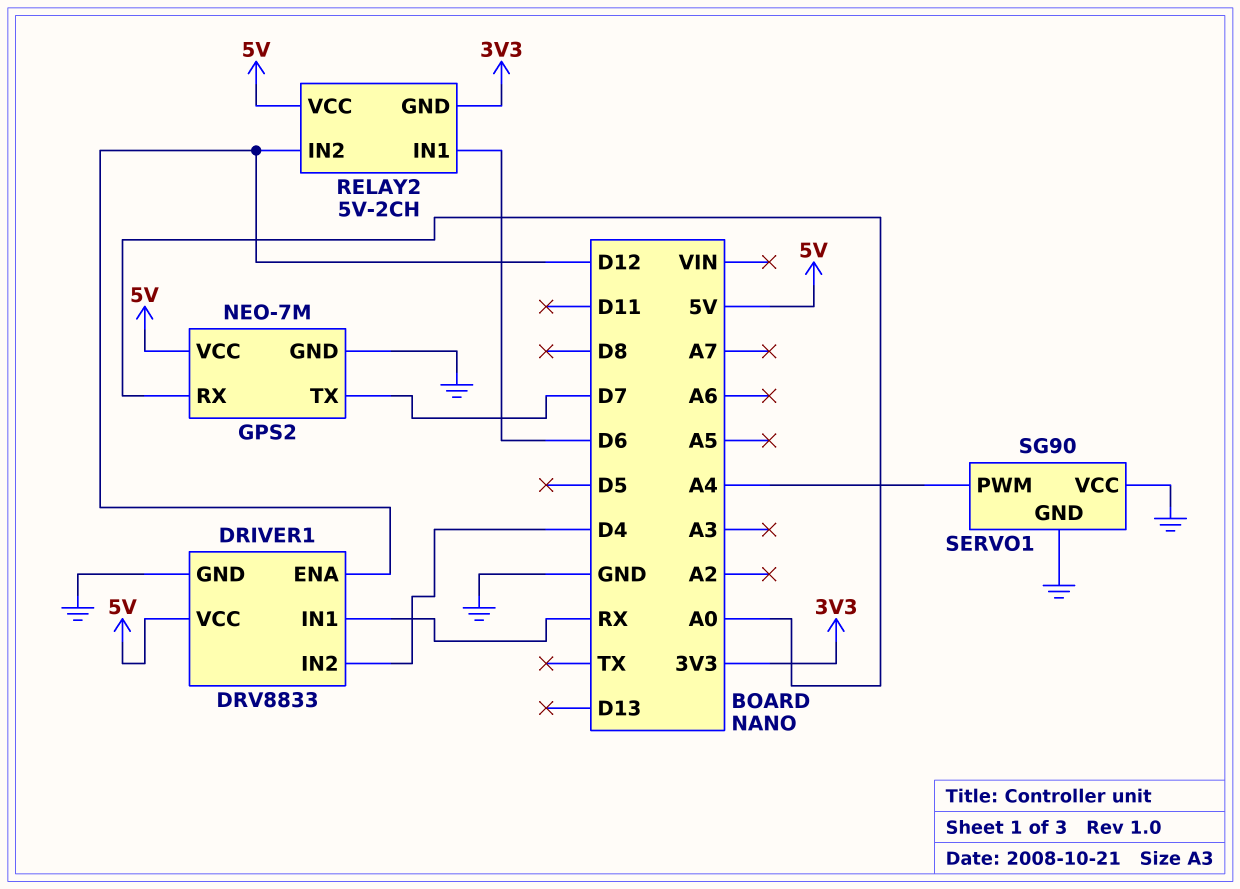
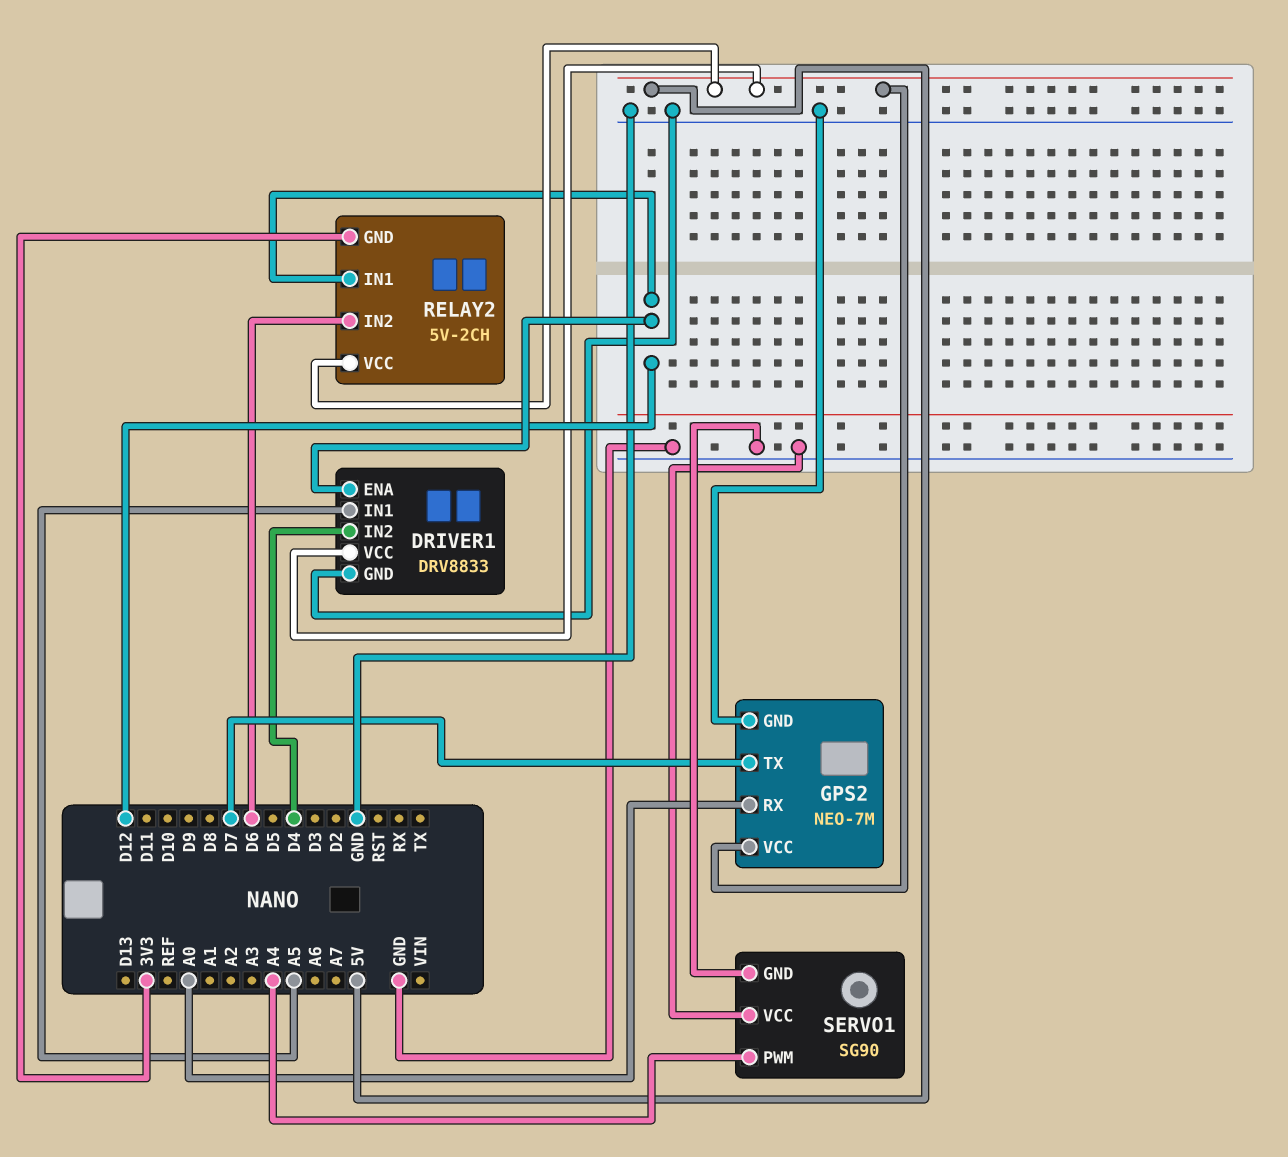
DRIVER1 pin IN1: RX -> A5
RELAY2 pin IN1: D6 -> D12
RELAY2 pin IN2: D12 -> D6

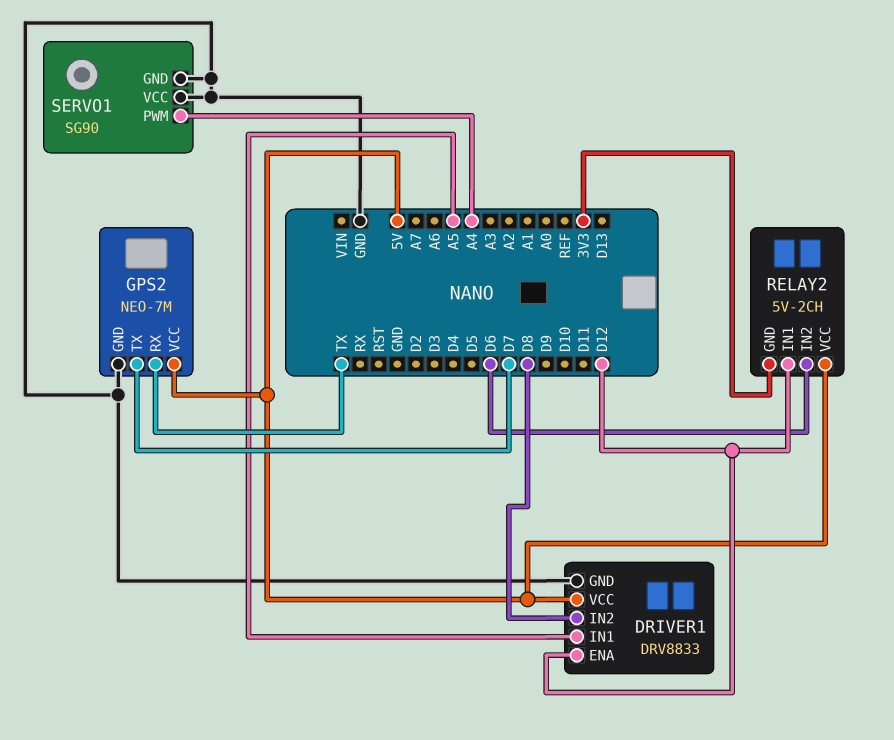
DRIVER1 pin IN2: D4 -> D8
GPS2 pin RX: A0 -> TX

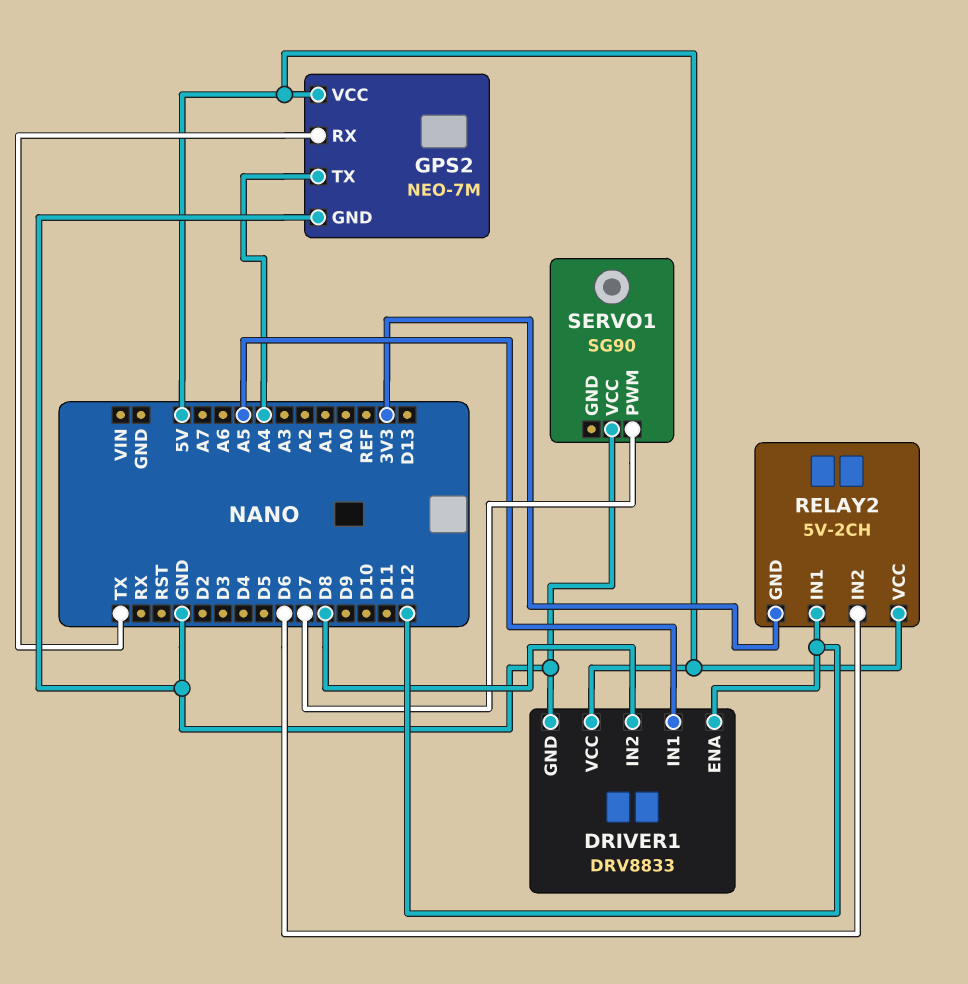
GPS2 pin TX: D7 -> A4
SERVO1 pin GND: GND -> none
SERVO1 pin PWM: A4 -> D7

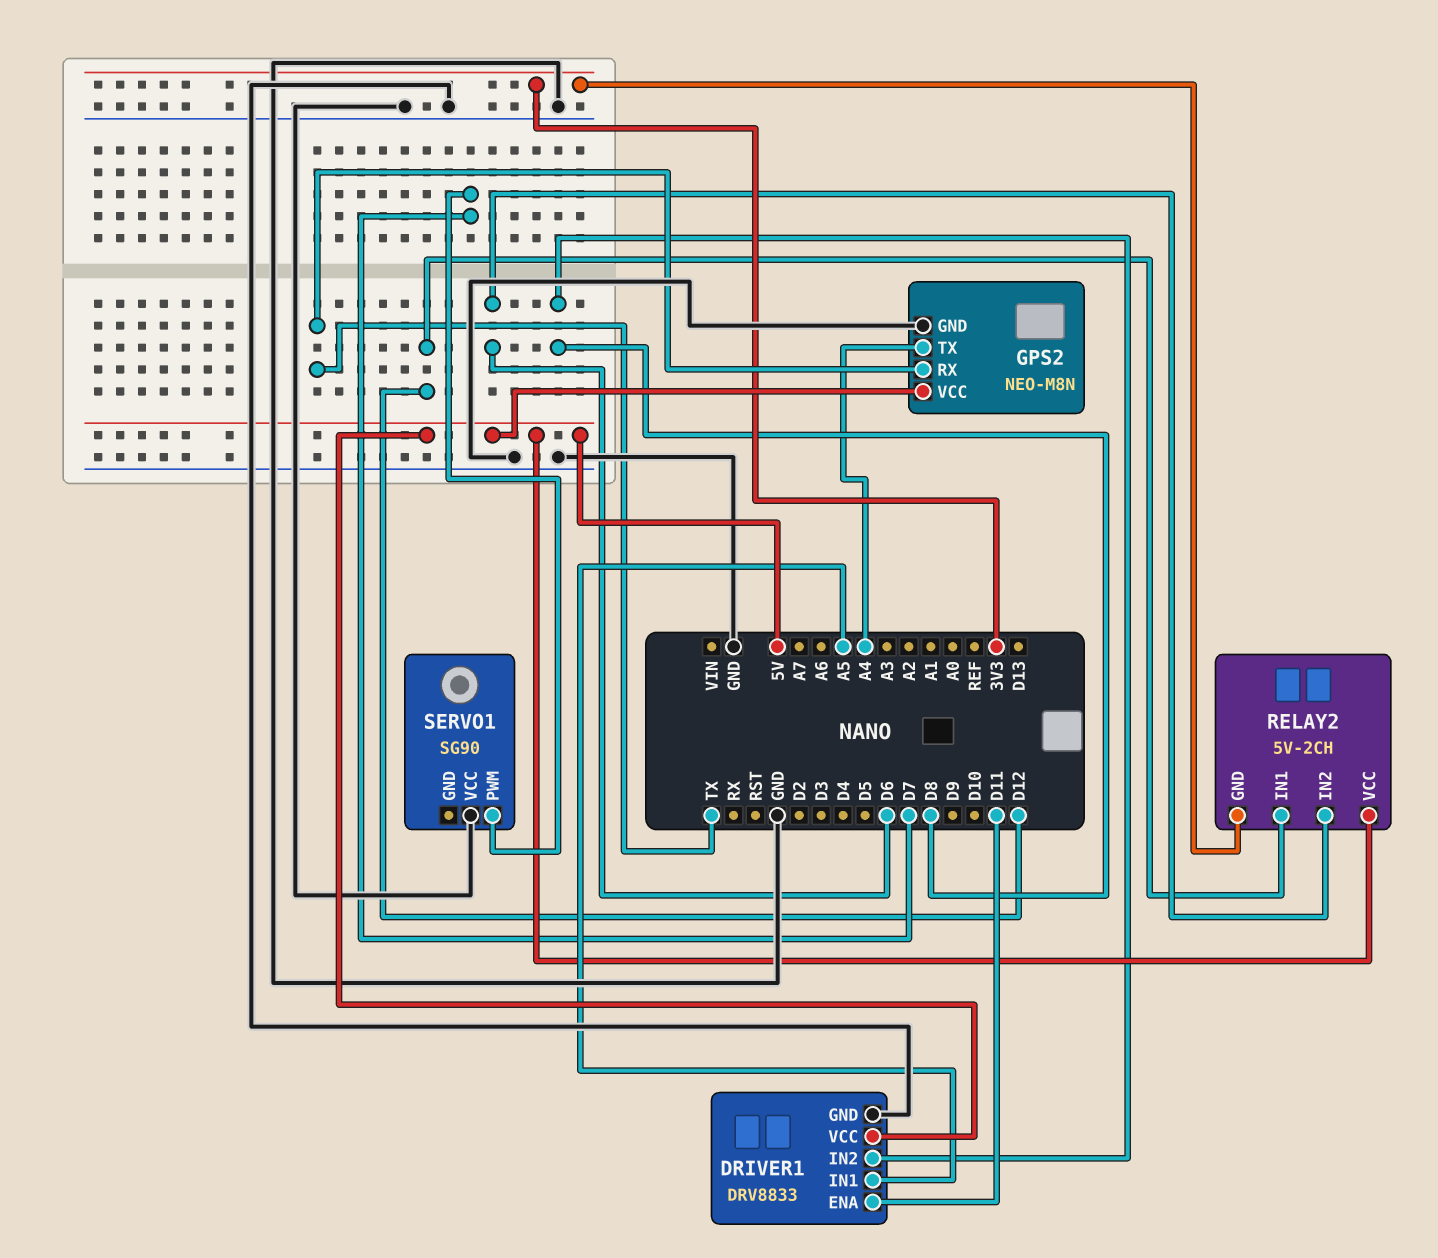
DRIVER1 pin ENA: D12 -> D11
GPS2: NEO-7M -> NEO-M8N

